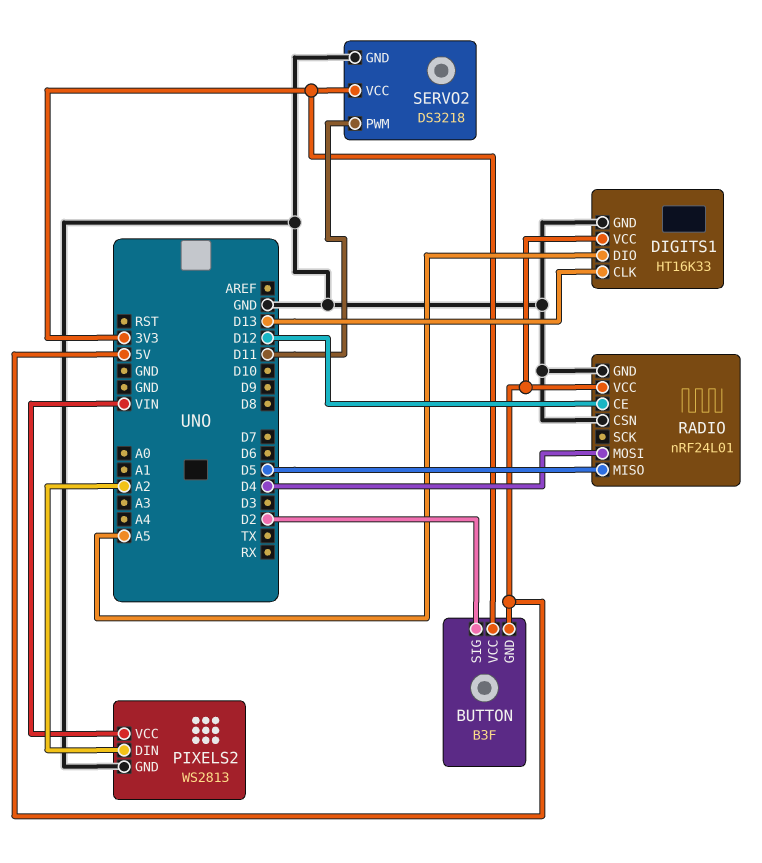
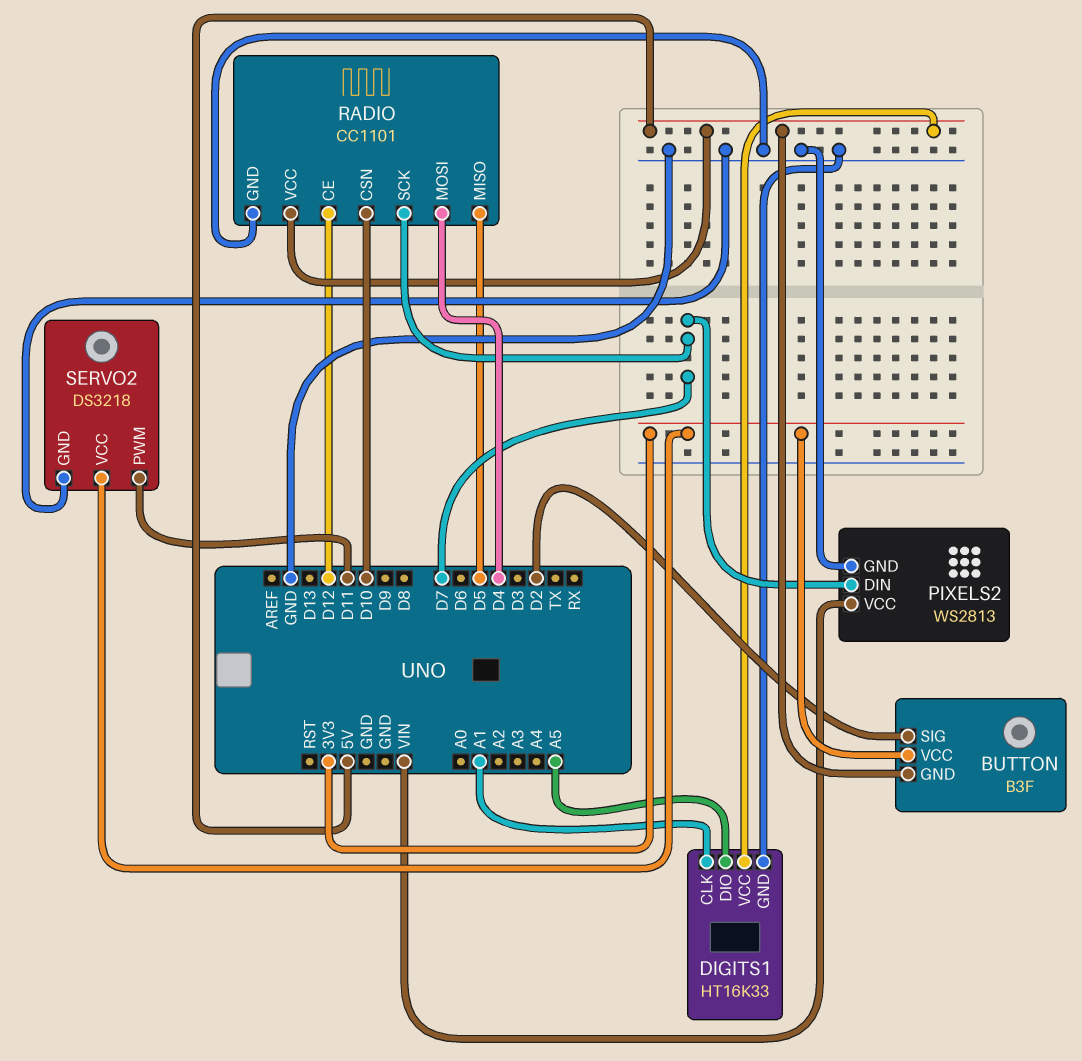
DIGITS1 pin CLK: D13 -> A1
PIXELS2 pin DIN: A2 -> D7
RADIO: nRF24L01 -> CC1101
RADIO pin CSN: GND -> D10
RADIO pin SCK: none -> D7

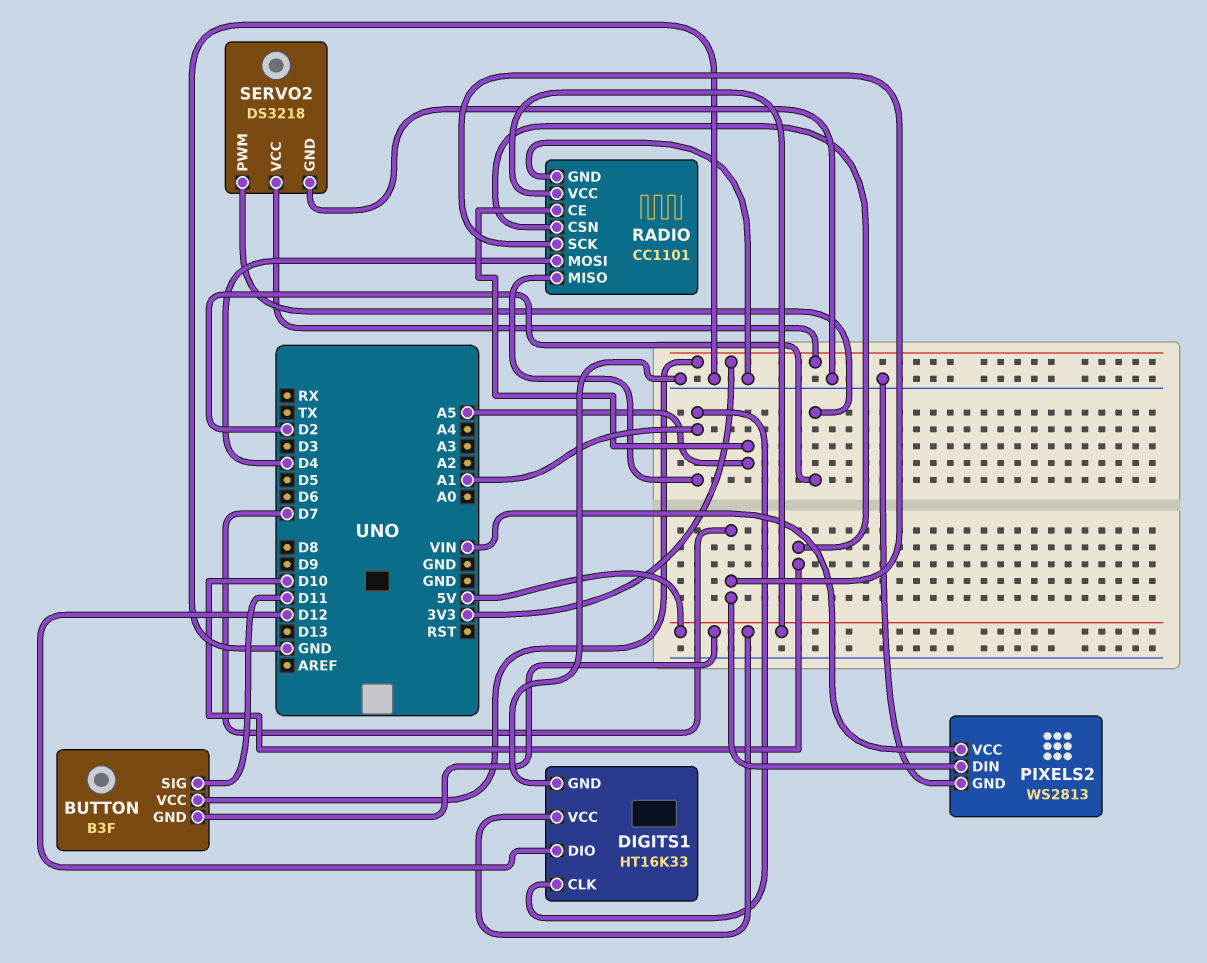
BUTTON pin SIG: D2 -> D11
DIGITS1 pin DIO: A5 -> D12
RADIO pin CE: D12 -> A5
RADIO pin MISO: D5 -> A1
SERVO2 pin PWM: D11 -> D2

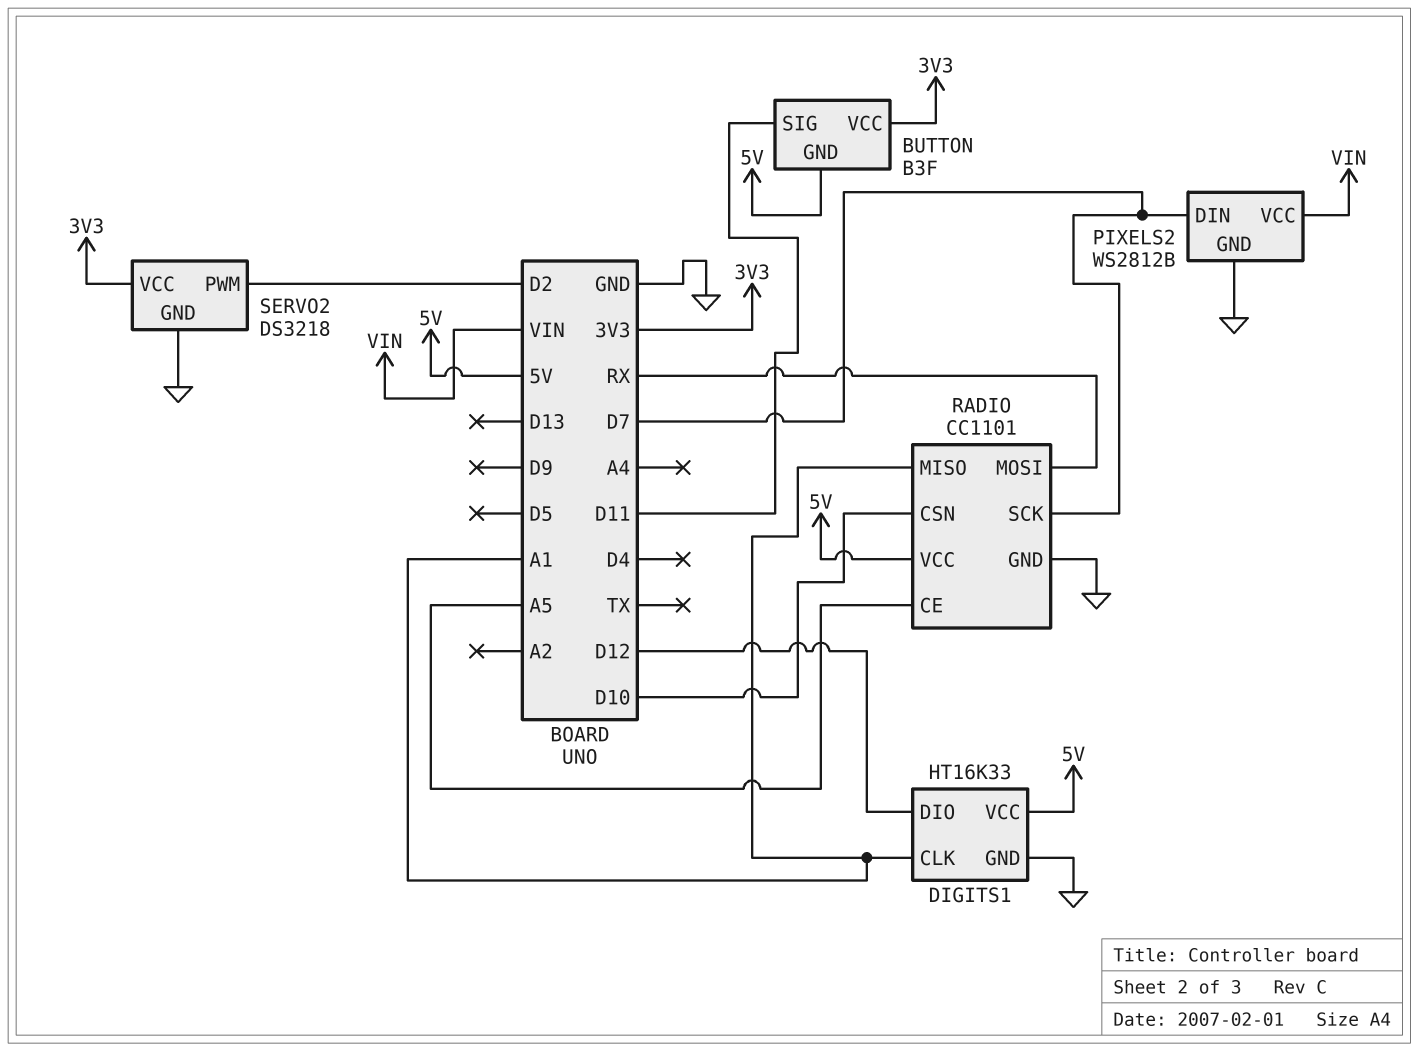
PIXELS2: WS2813 -> WS2812B
RADIO pin MOSI: D4 -> RX

